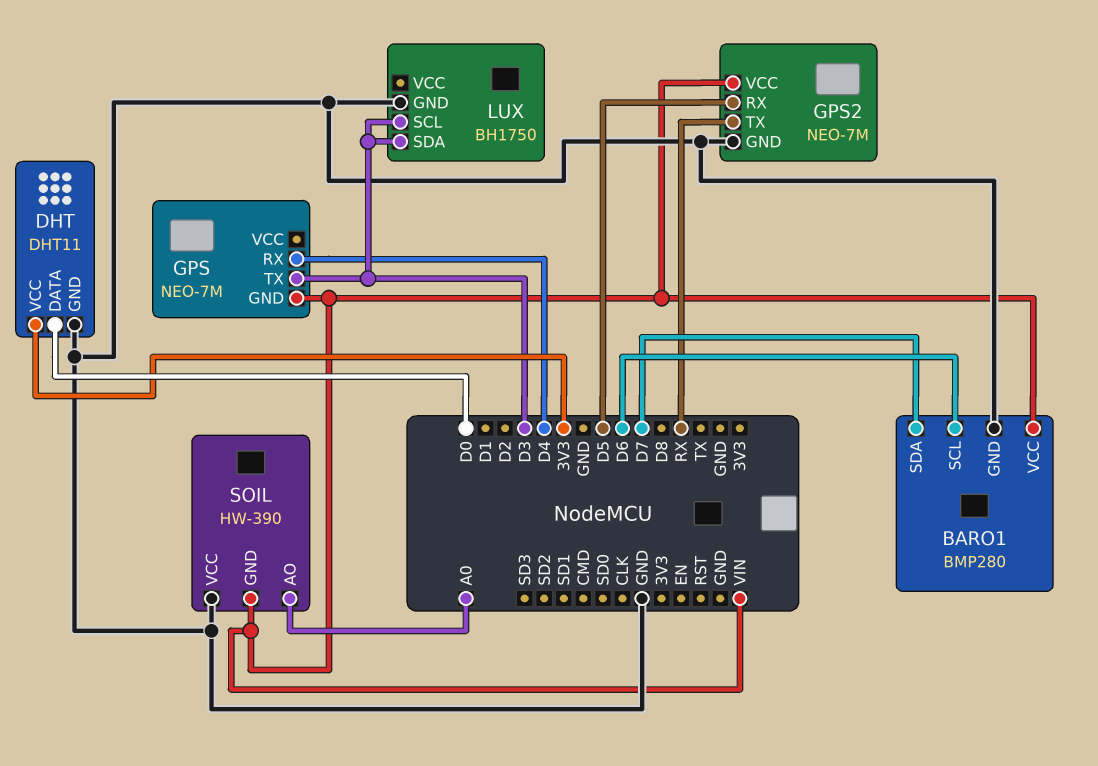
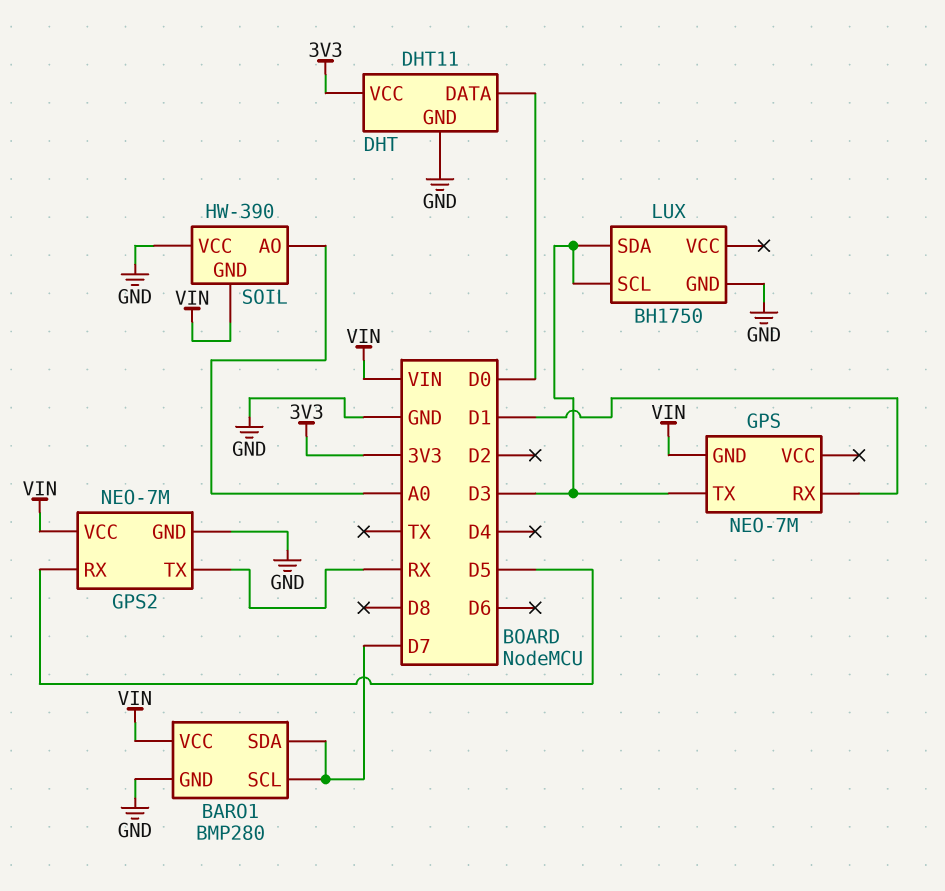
BARO1 pin SCL: D6 -> D7
GPS pin RX: D4 -> D1

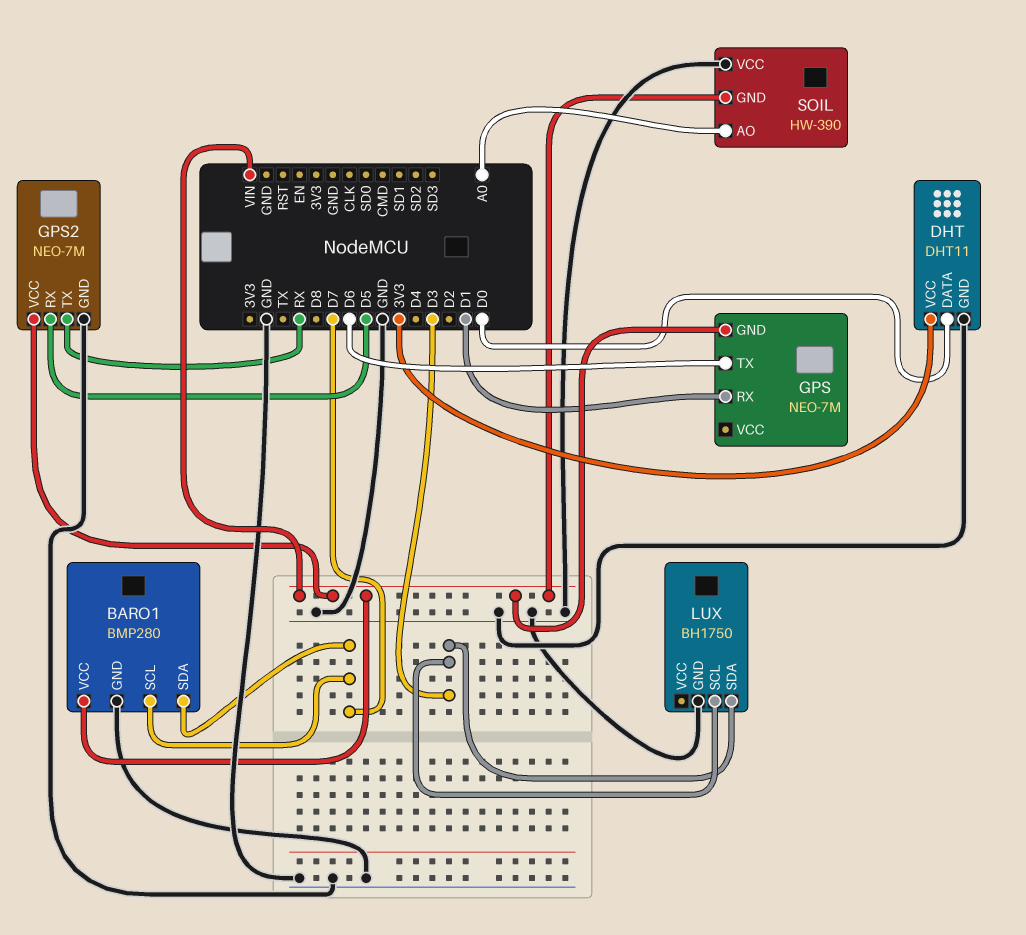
GPS pin TX: D3 -> D6

